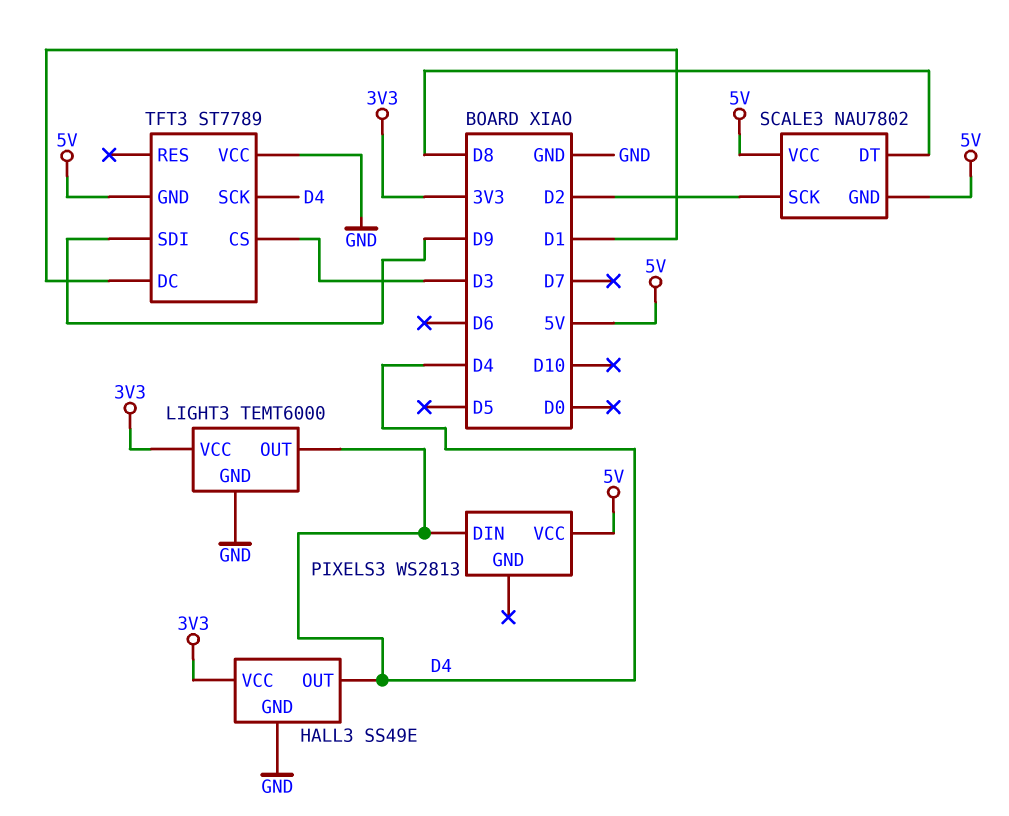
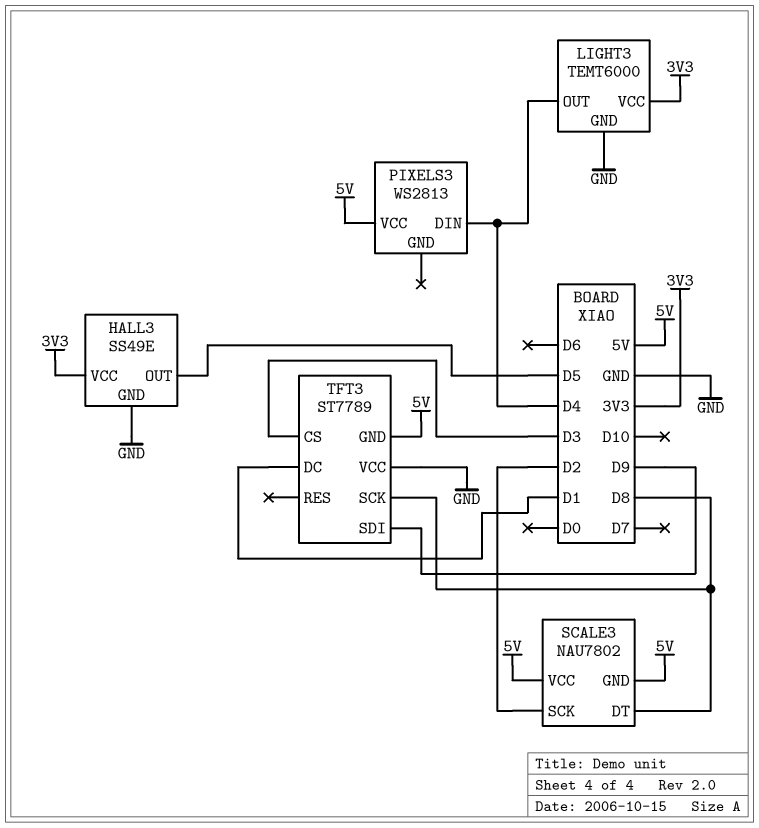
HALL3 pin OUT: D4 -> D5
TFT3 pin SCK: D4 -> D8

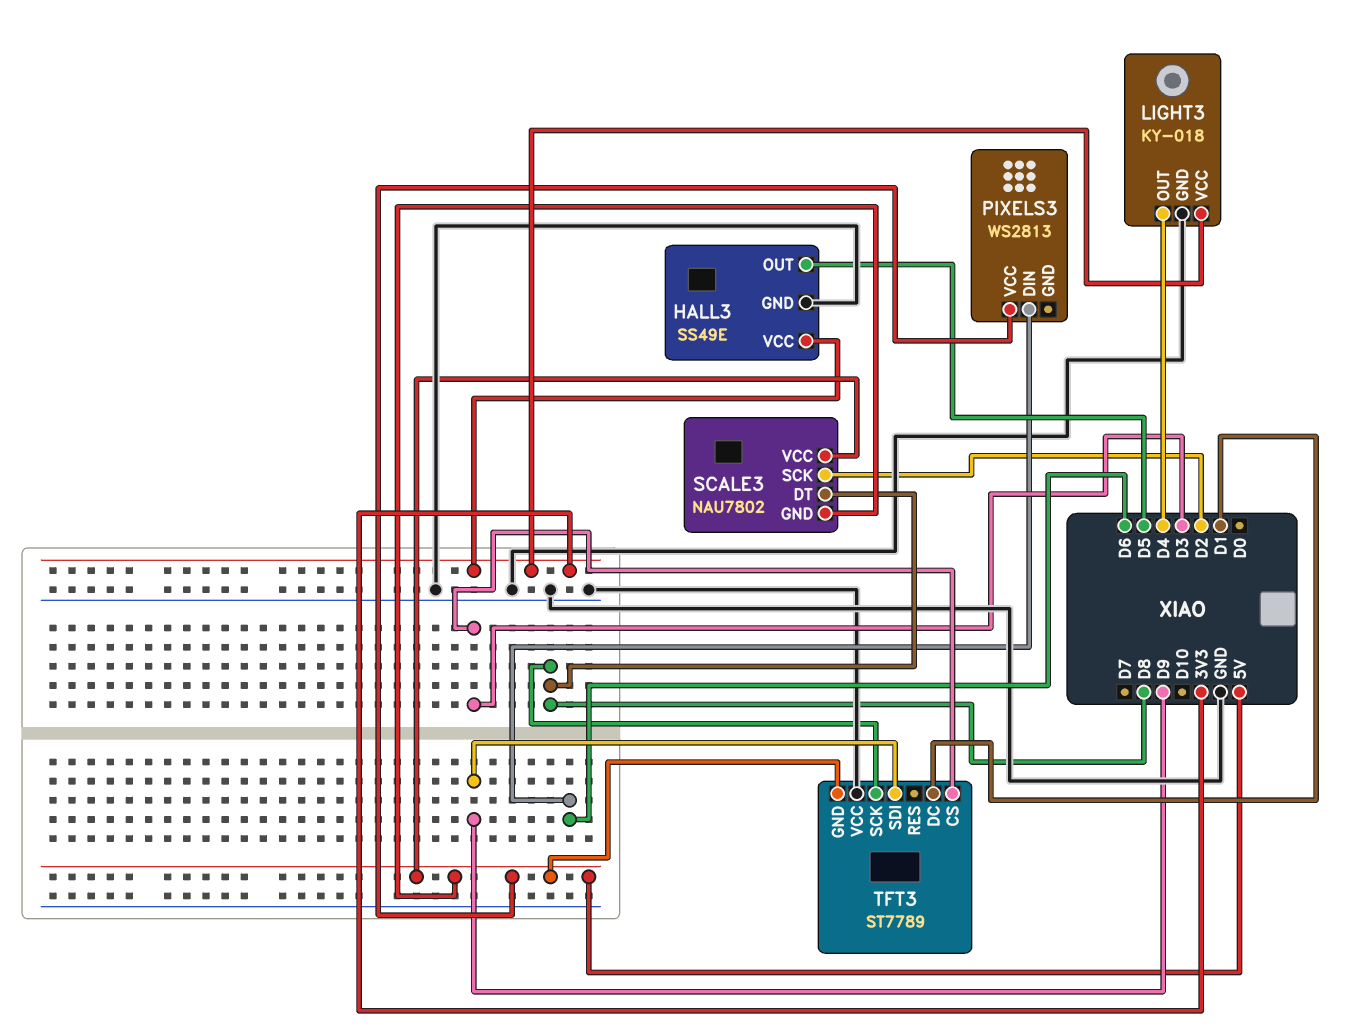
LIGHT3: TEMT6000 -> KY-018
PIXELS3 pin DIN: D4 -> D6

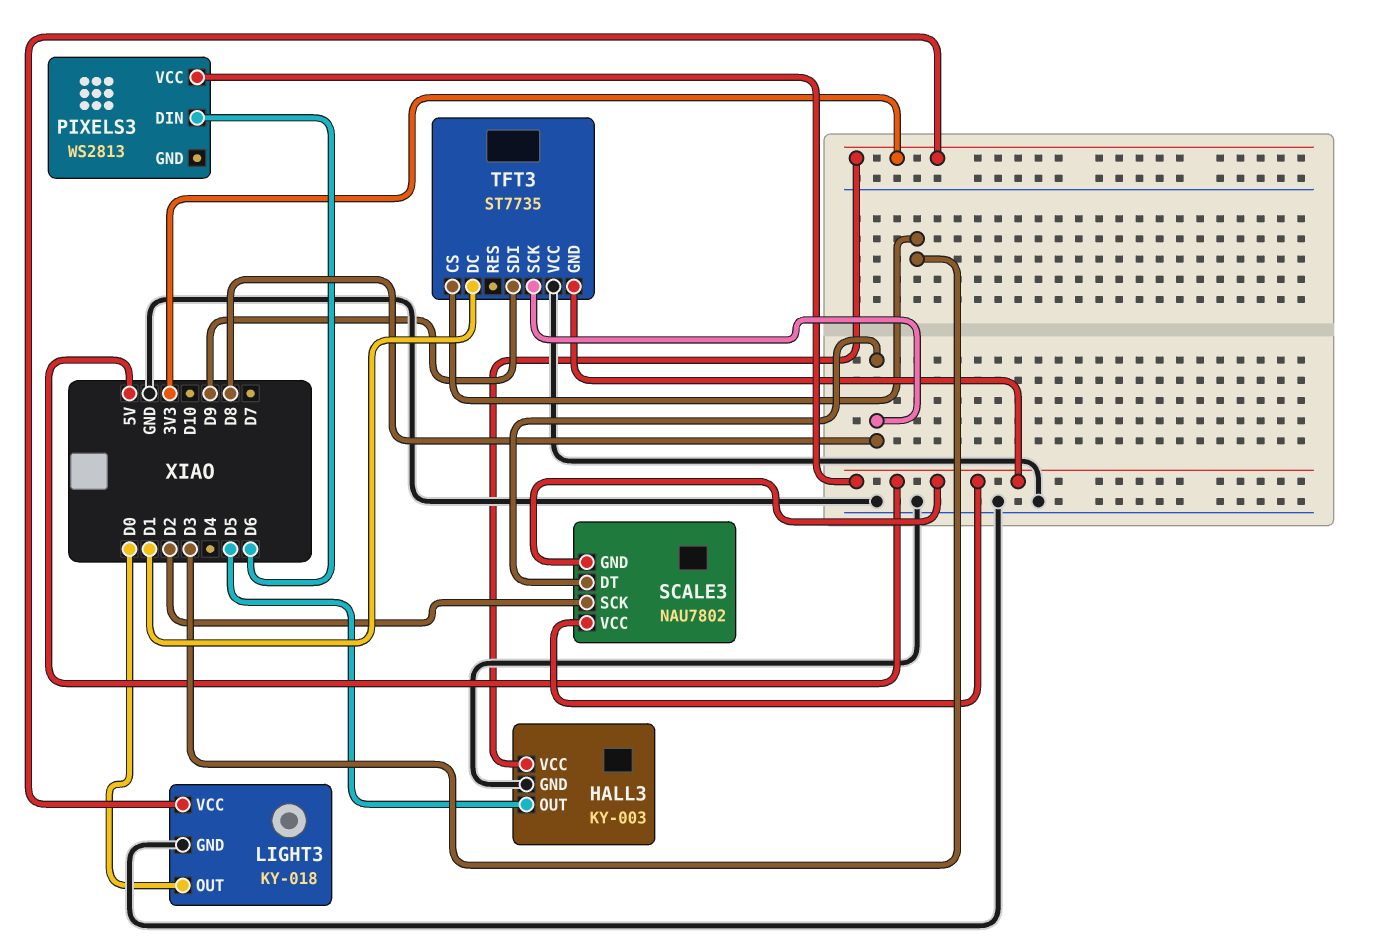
HALL3: SS49E -> KY-003
LIGHT3 pin OUT: D4 -> D0
TFT3: ST7789 -> ST7735

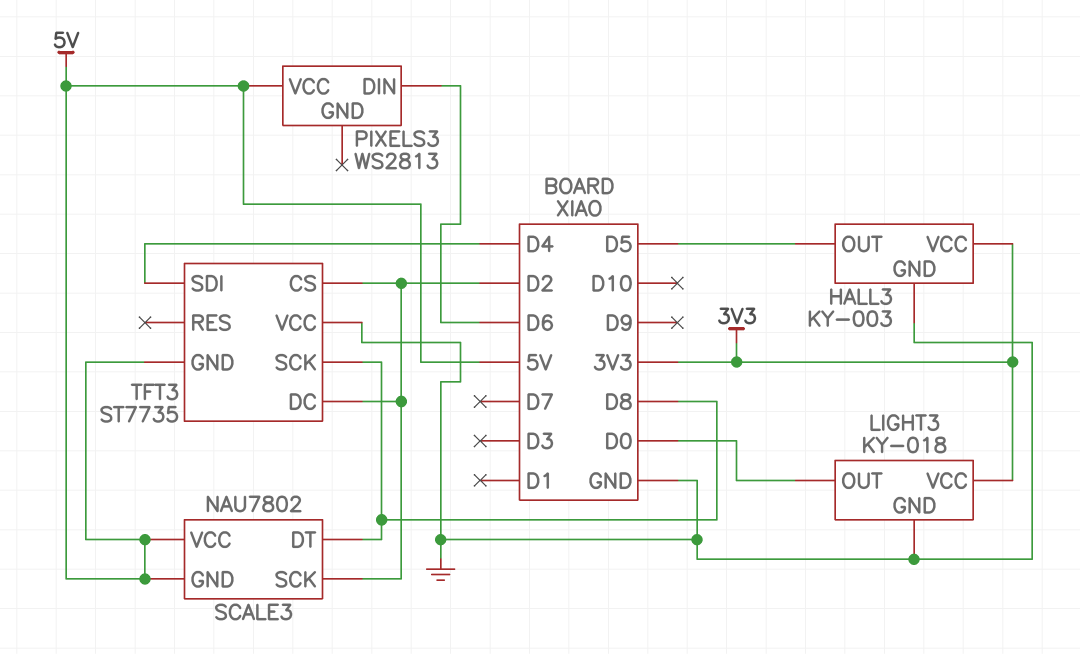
TFT3 pin CS: D3 -> D2
TFT3 pin DC: D1 -> D2
TFT3 pin SDI: D9 -> D4

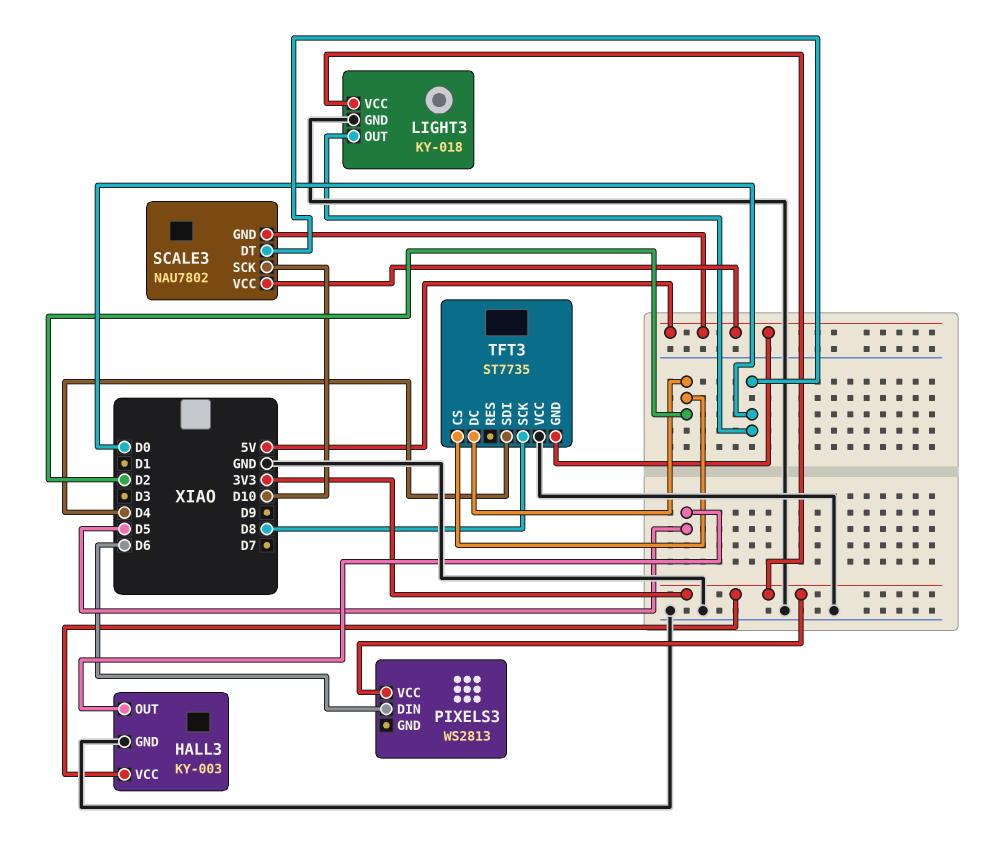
PIXELS3 pin VCC: 5V -> 3V3
SCALE3 pin DT: D8 -> D0
SCALE3 pin SCK: D2 -> D10

